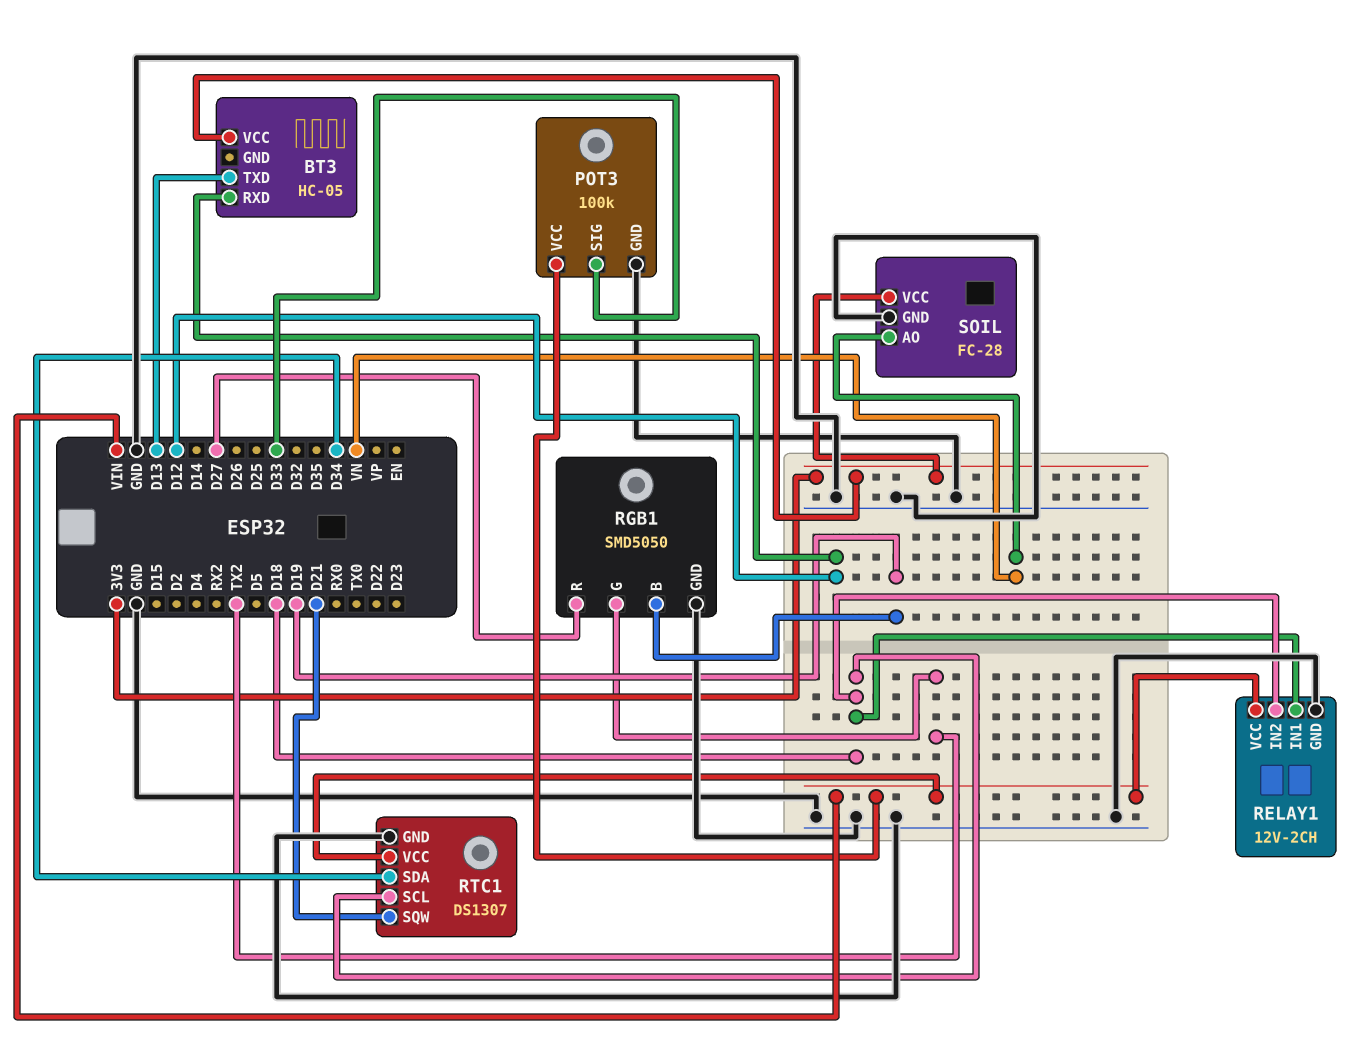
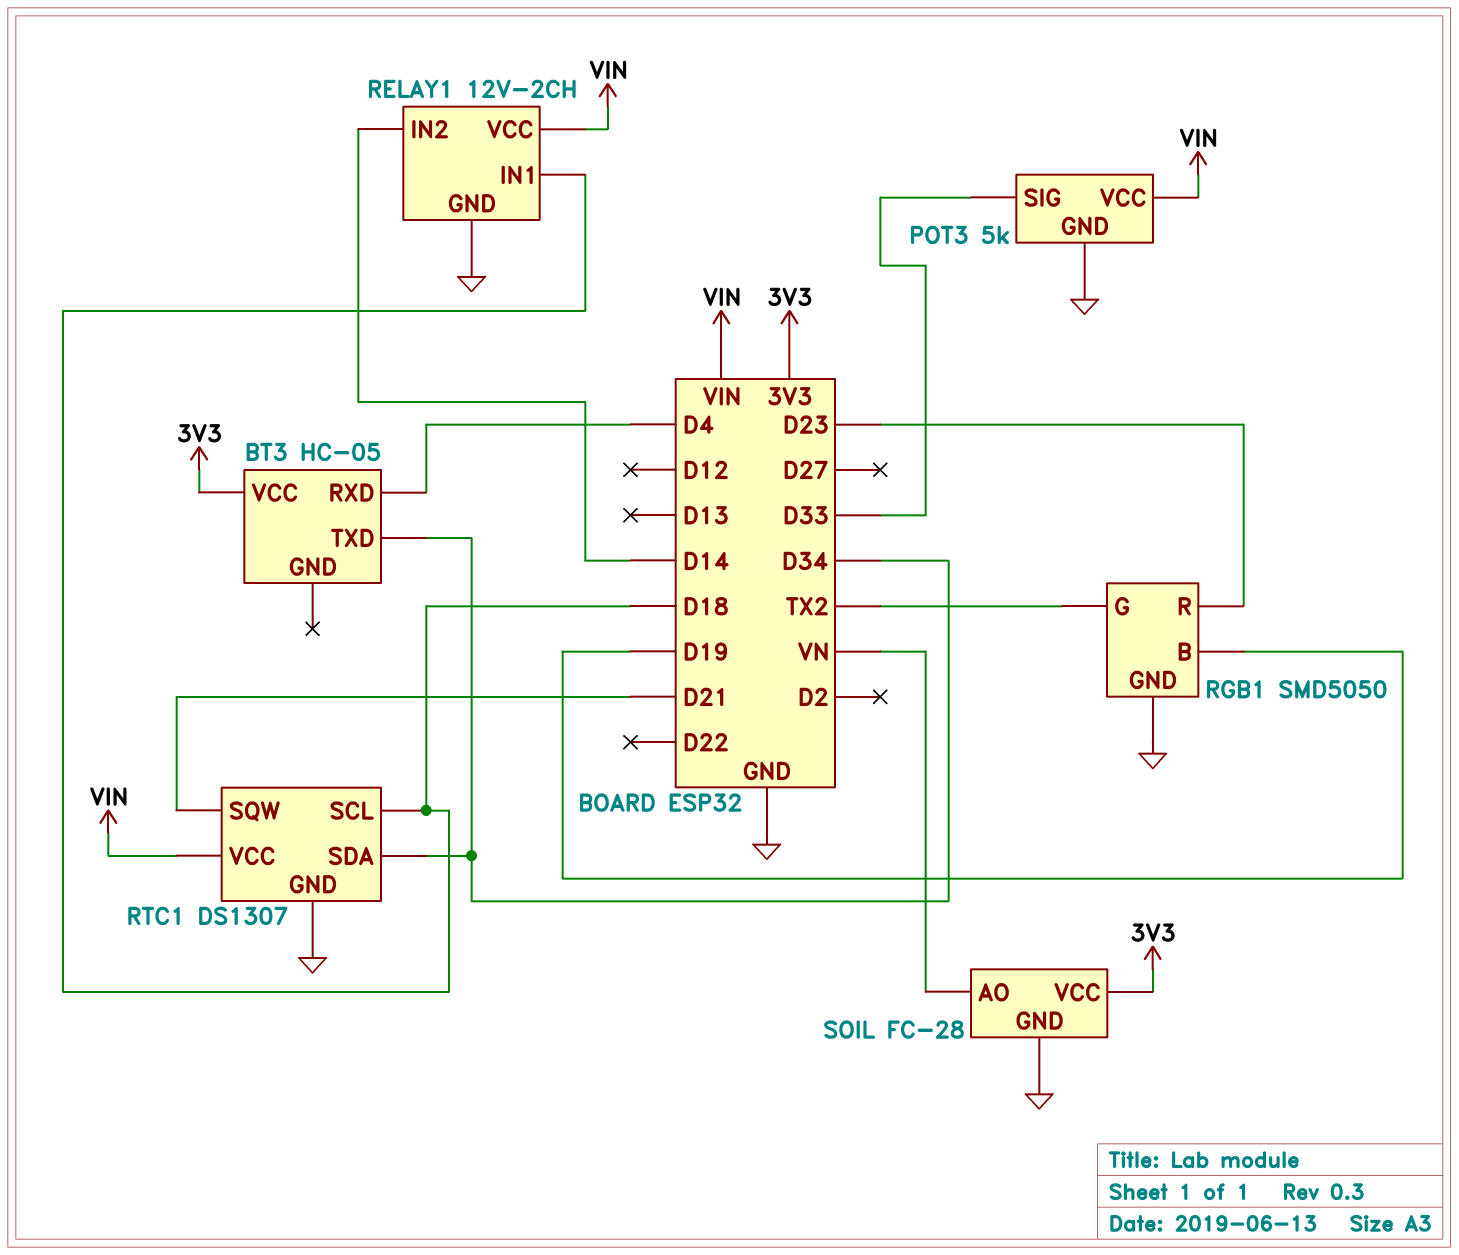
BT3 pin RXD: D12 -> D4
BT3 pin TXD: D13 -> D34
POT3: 100k -> 5k
RELAY1 pin IN2: D18 -> D14
RGB1 pin R: D27 -> D23

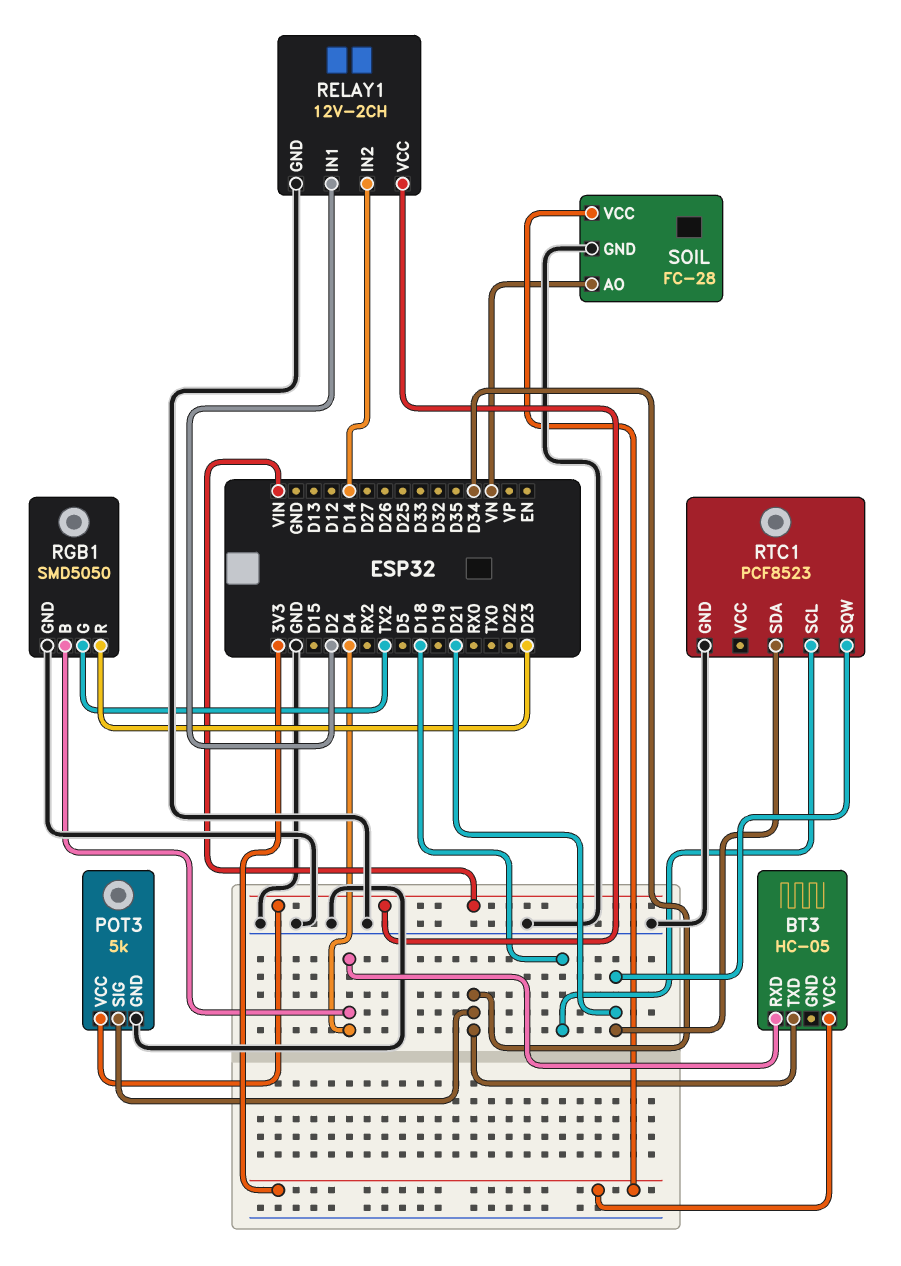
POT3 pin SIG: D33 -> D34
RELAY1 pin IN1: D18 -> D2
RGB1 pin B: D19 -> D4
RTC1: DS1307 -> PCF8523
RTC1 pin SDA: D34 -> D21
RTC1 pin VCC: VIN -> none

